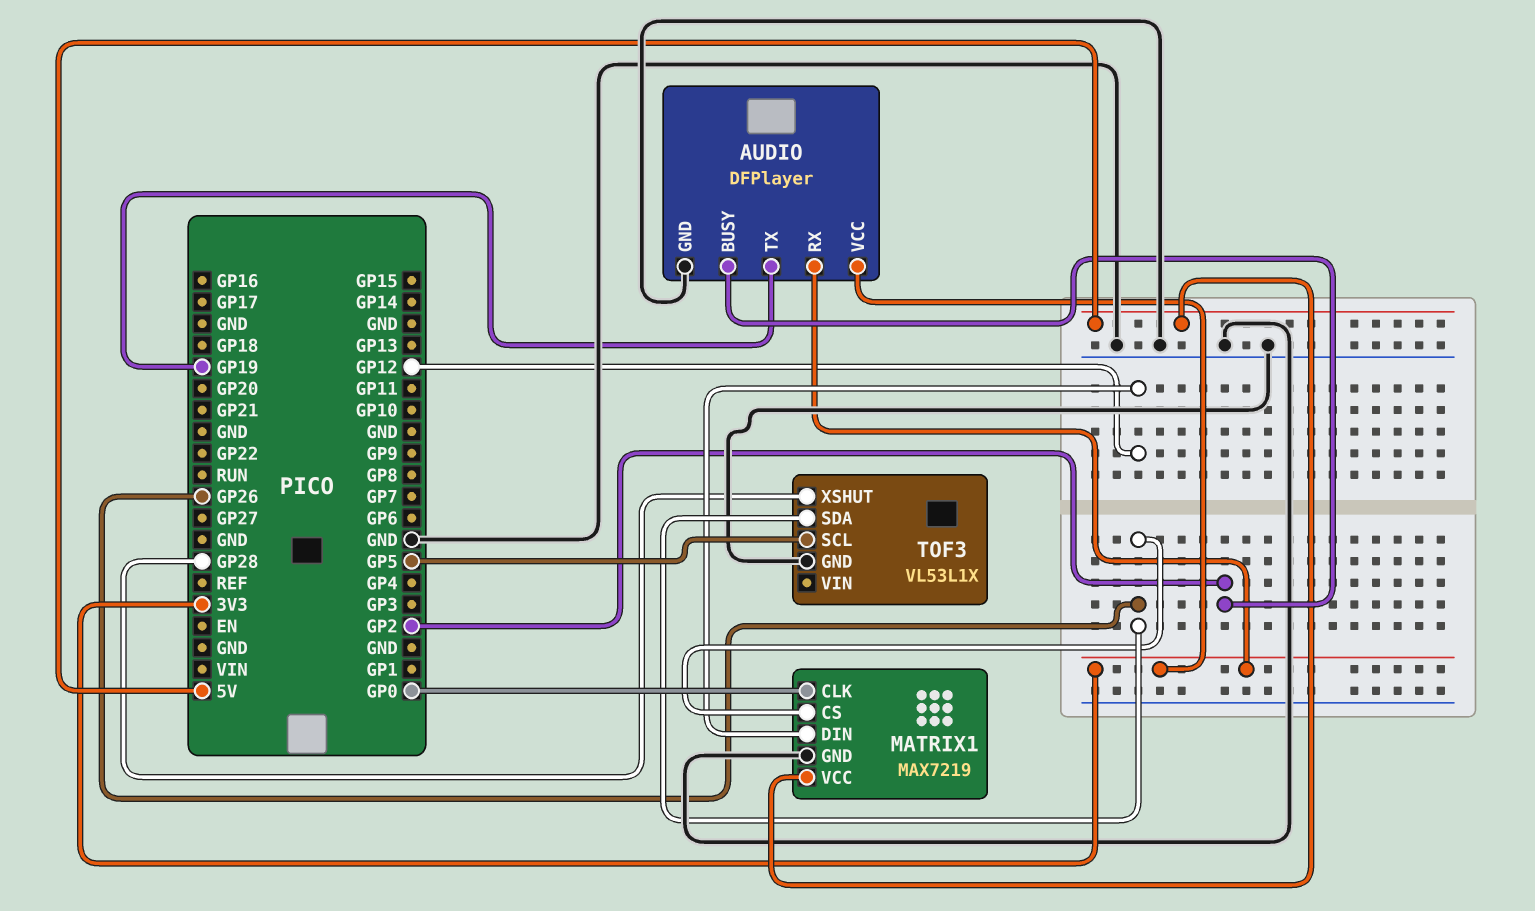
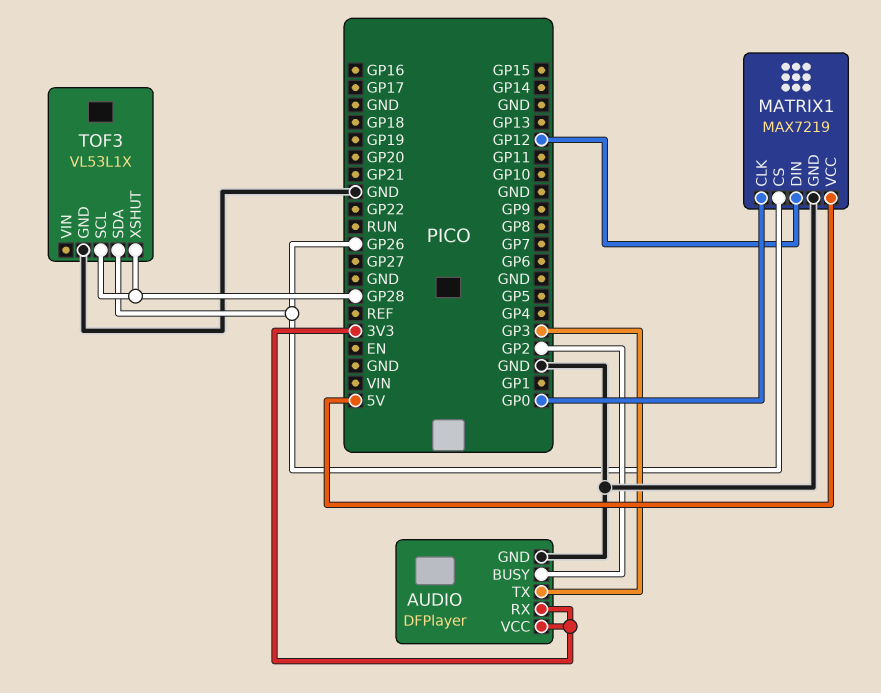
AUDIO pin TX: GP19 -> GP3
TOF3 pin SCL: GP5 -> GP28

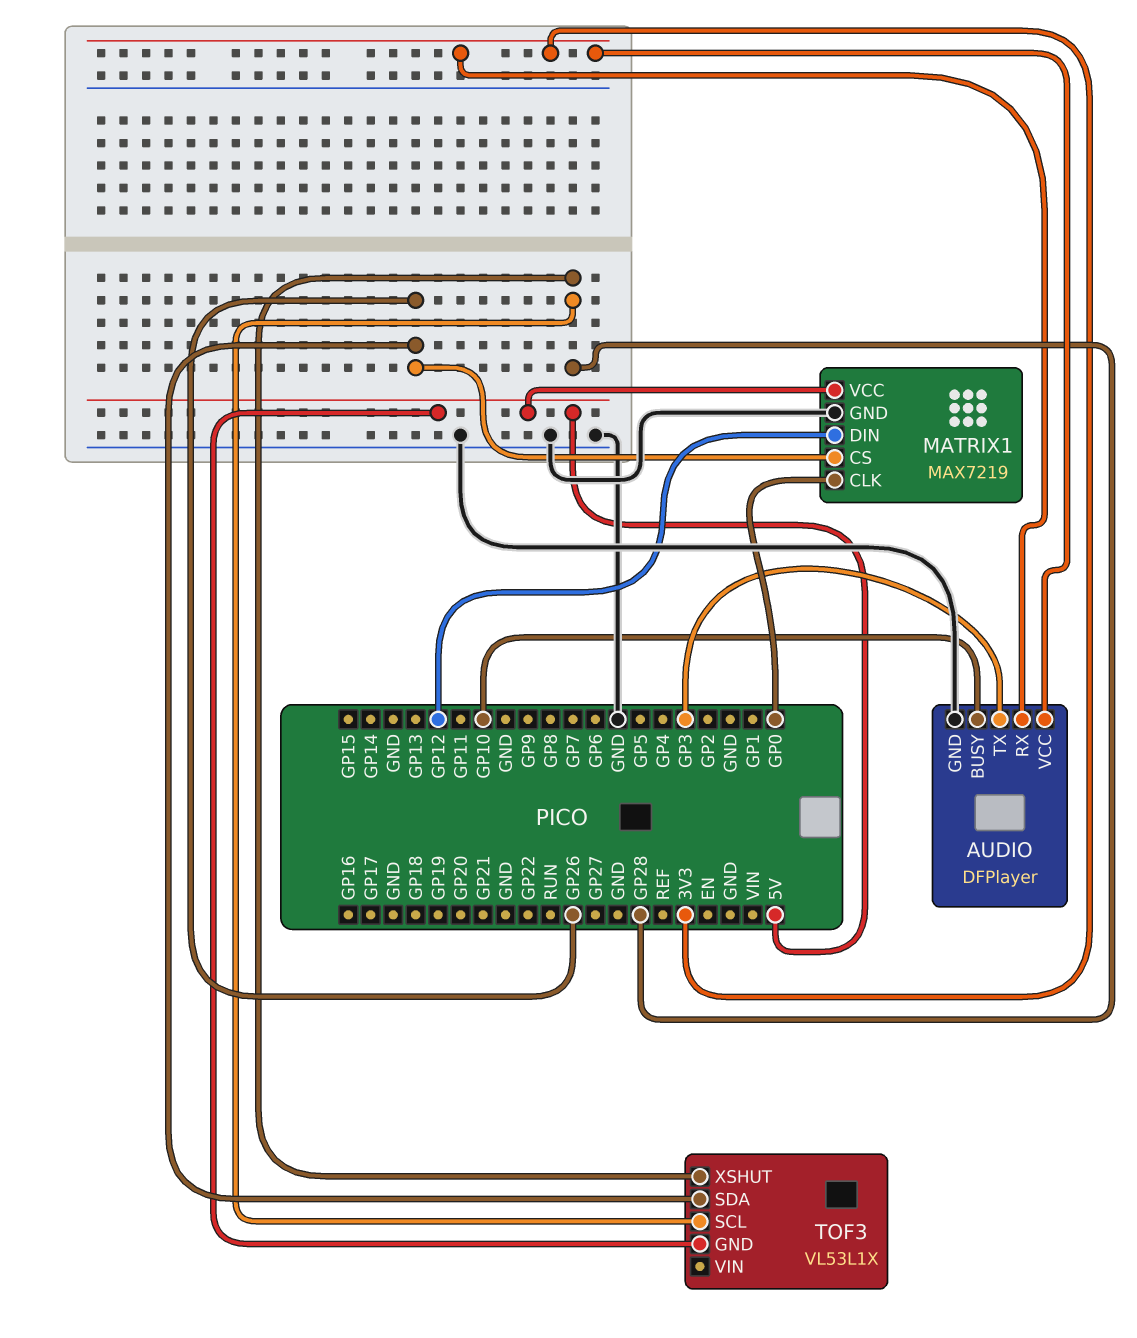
AUDIO pin BUSY: GP2 -> GP10
TOF3 pin GND: GND -> 5V

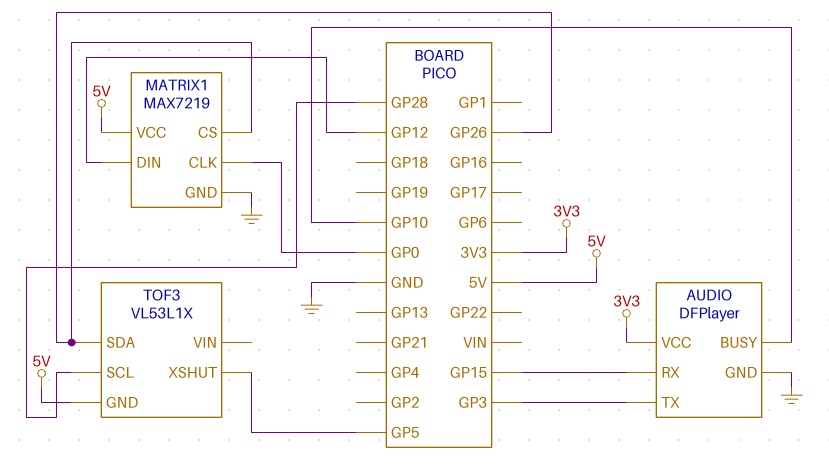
AUDIO pin RX: 3V3 -> GP15
TOF3 pin XSHUT: GP28 -> GP5

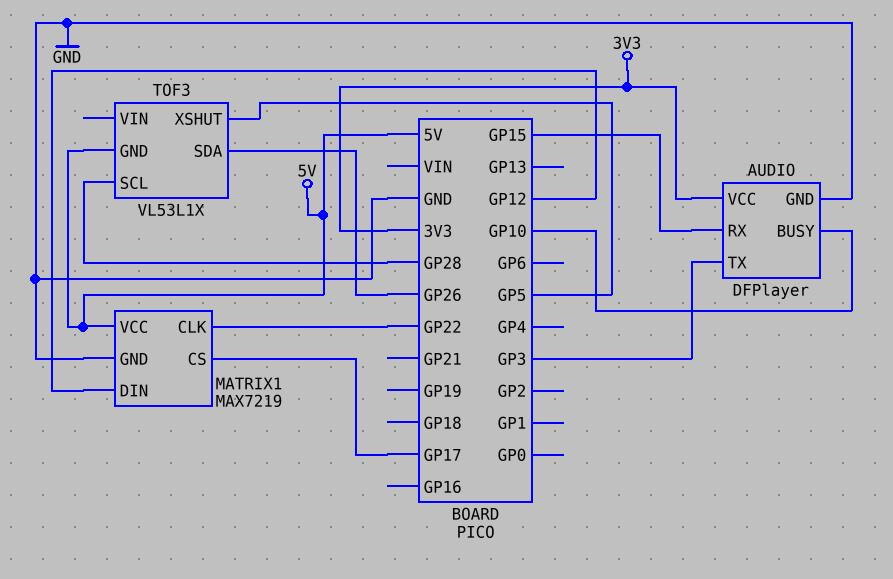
MATRIX1 pin CLK: GP0 -> GP22
MATRIX1 pin CS: GP26 -> GP17

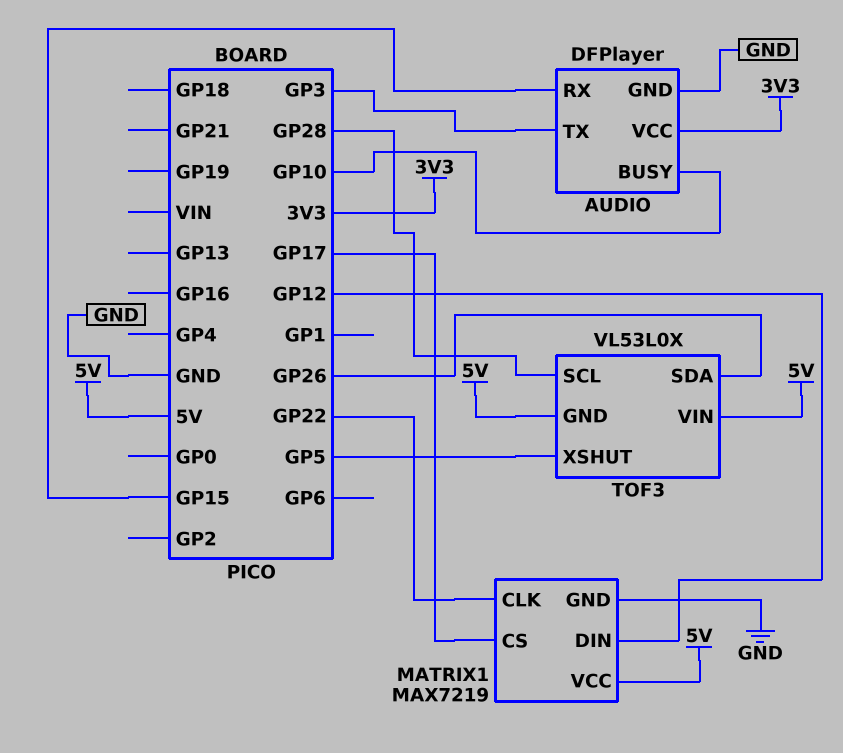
TOF3: VL53L1X -> VL53L0X
TOF3 pin VIN: none -> 5V

